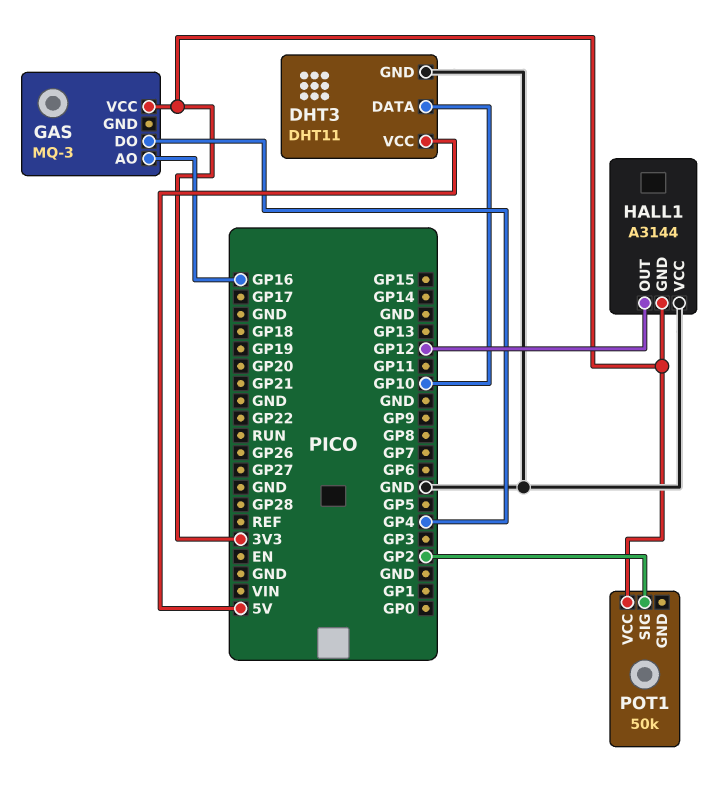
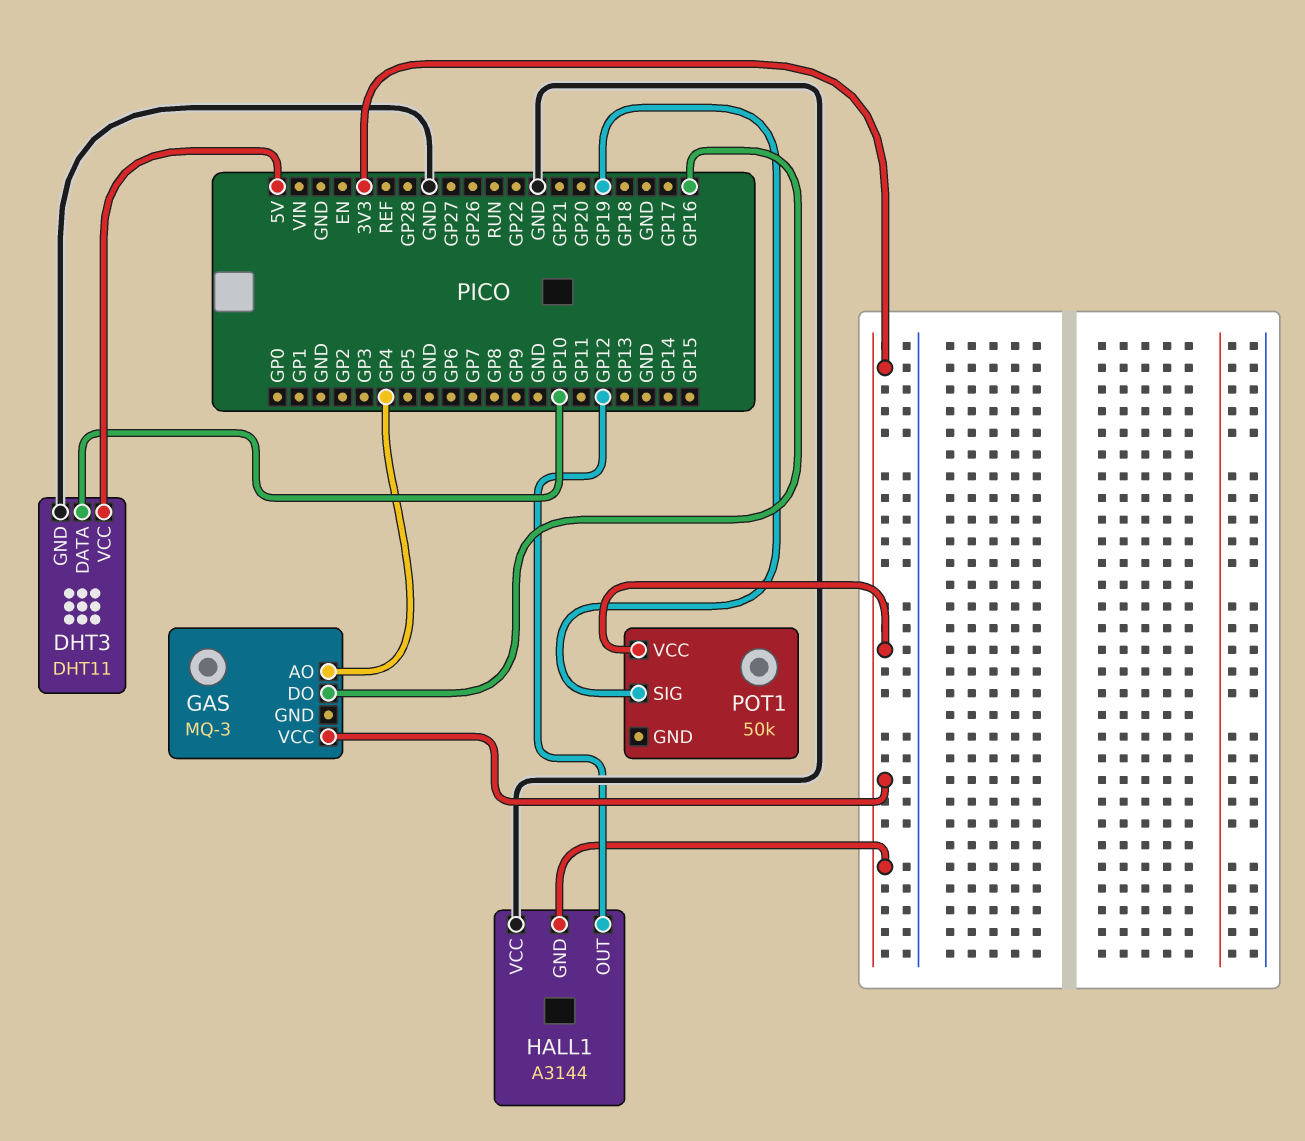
GAS pin AO: GP16 -> GP4
GAS pin DO: GP4 -> GP16
POT1 pin SIG: GP2 -> GP19

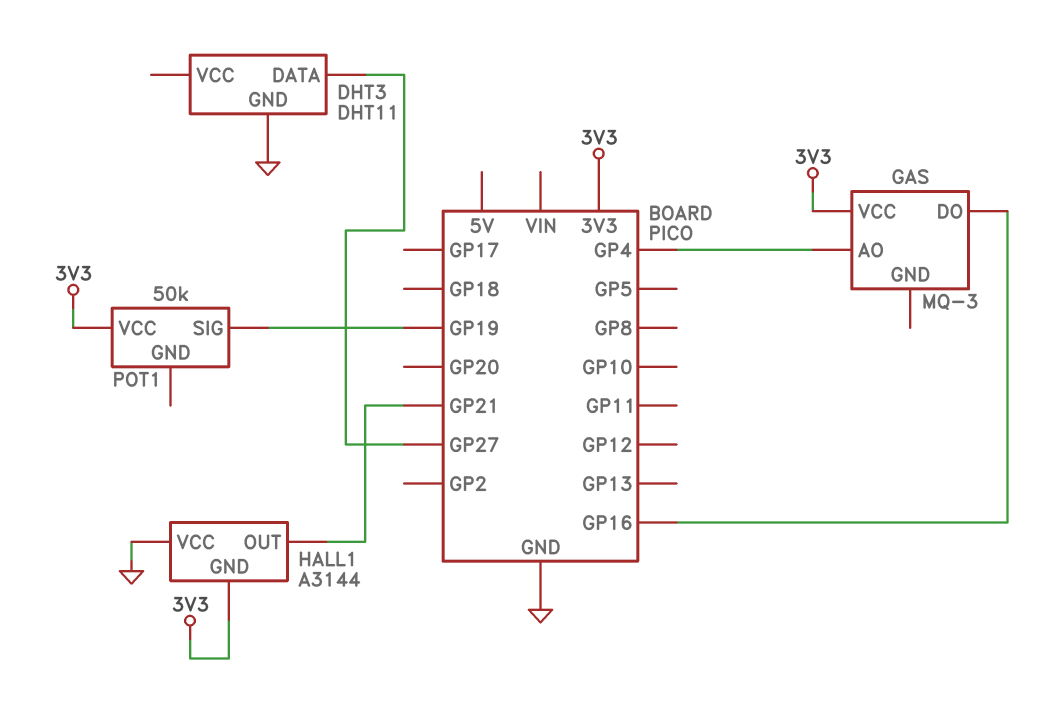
DHT3 pin DATA: GP10 -> GP27
DHT3 pin VCC: 5V -> none
HALL1 pin OUT: GP12 -> GP21

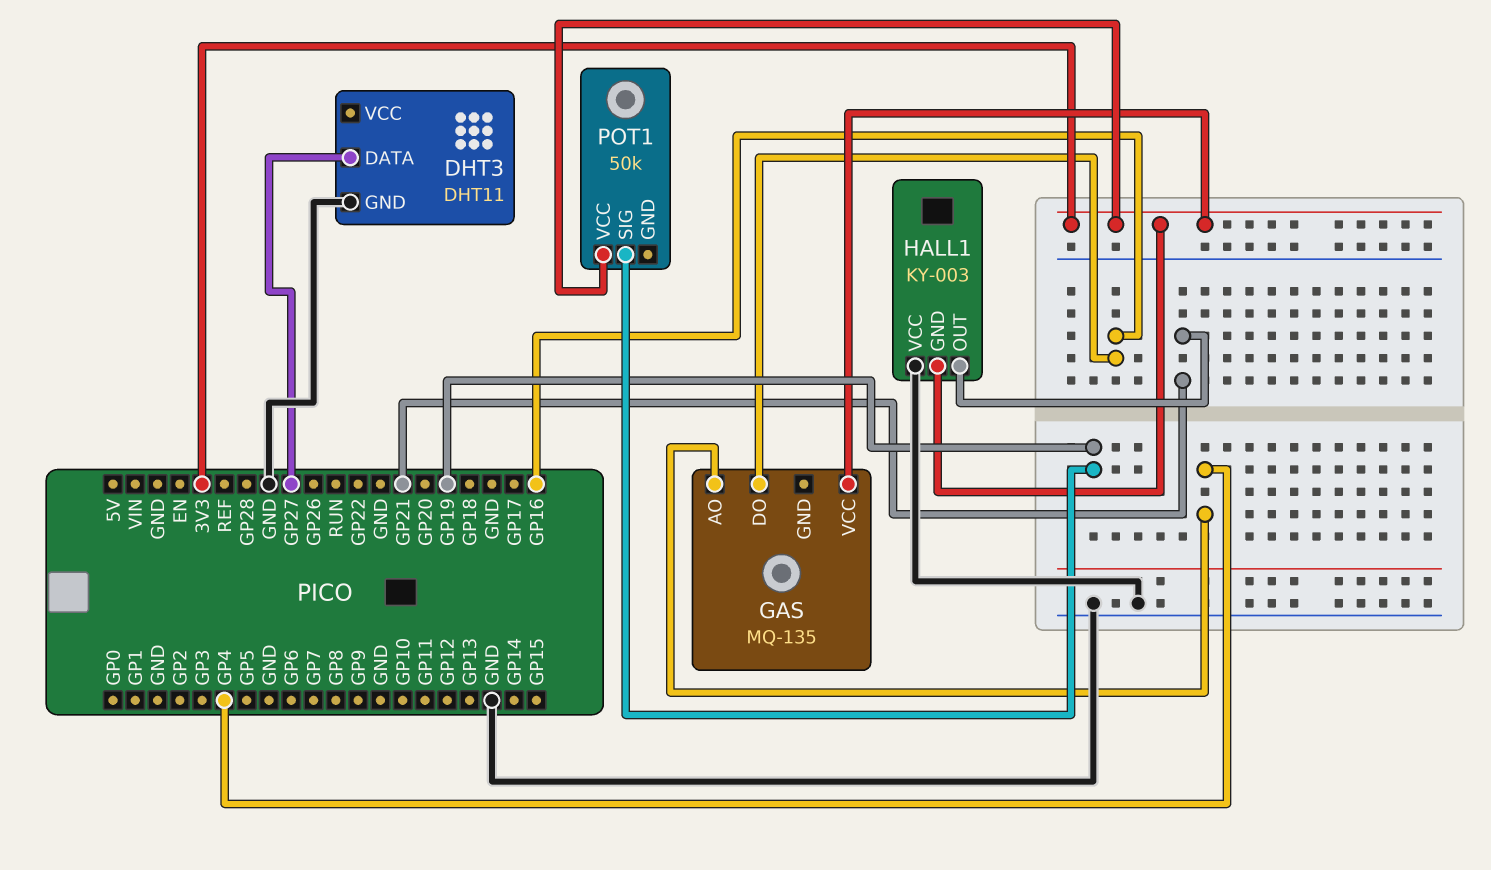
GAS: MQ-3 -> MQ-135
HALL1: A3144 -> KY-003

